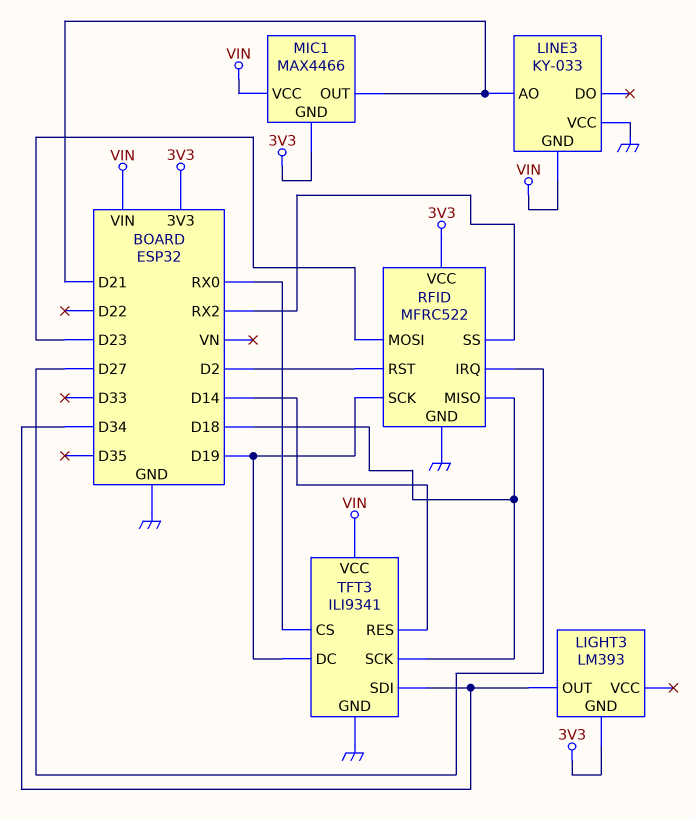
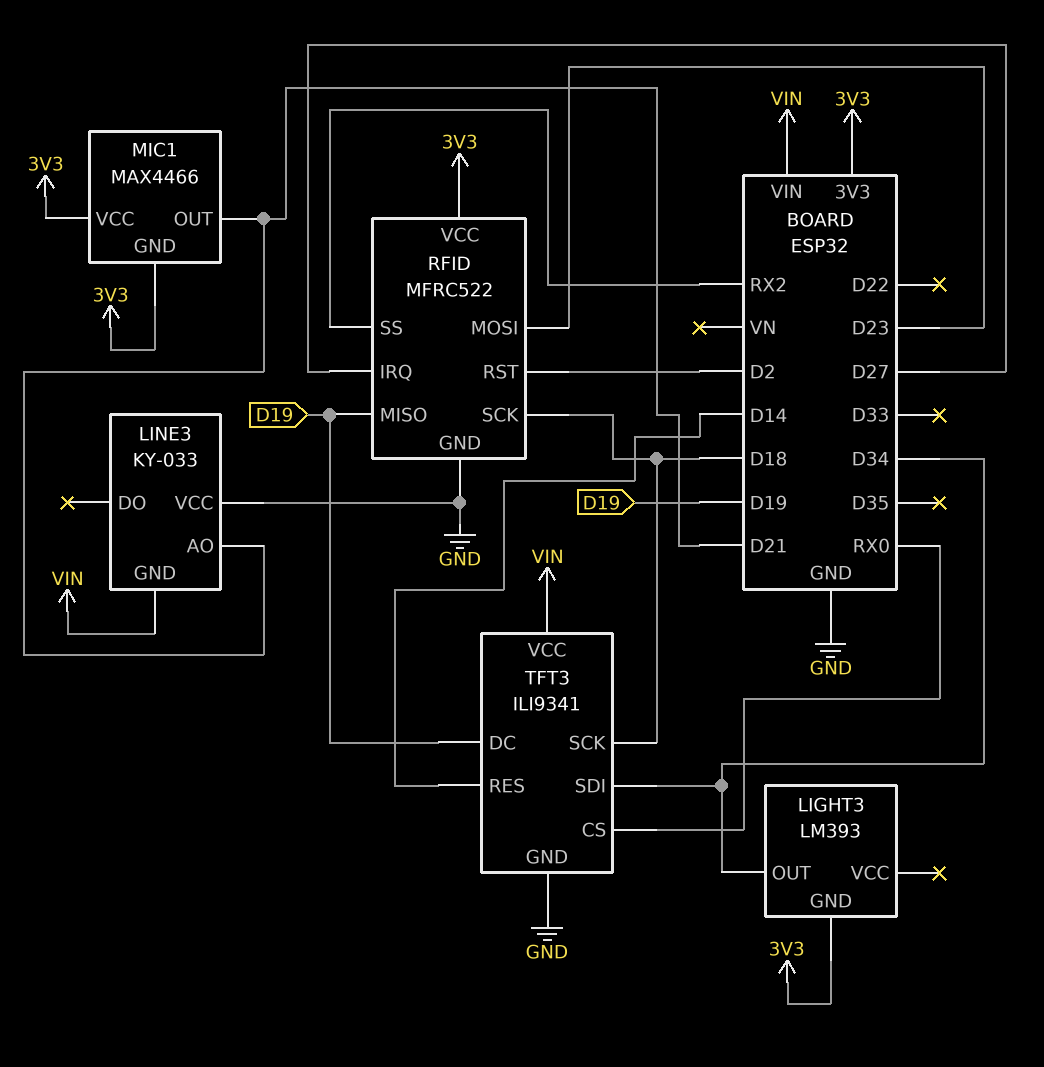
MIC1 pin VCC: VIN -> 3V3
RFID pin MISO: D18 -> D19
RFID pin SCK: D19 -> D18

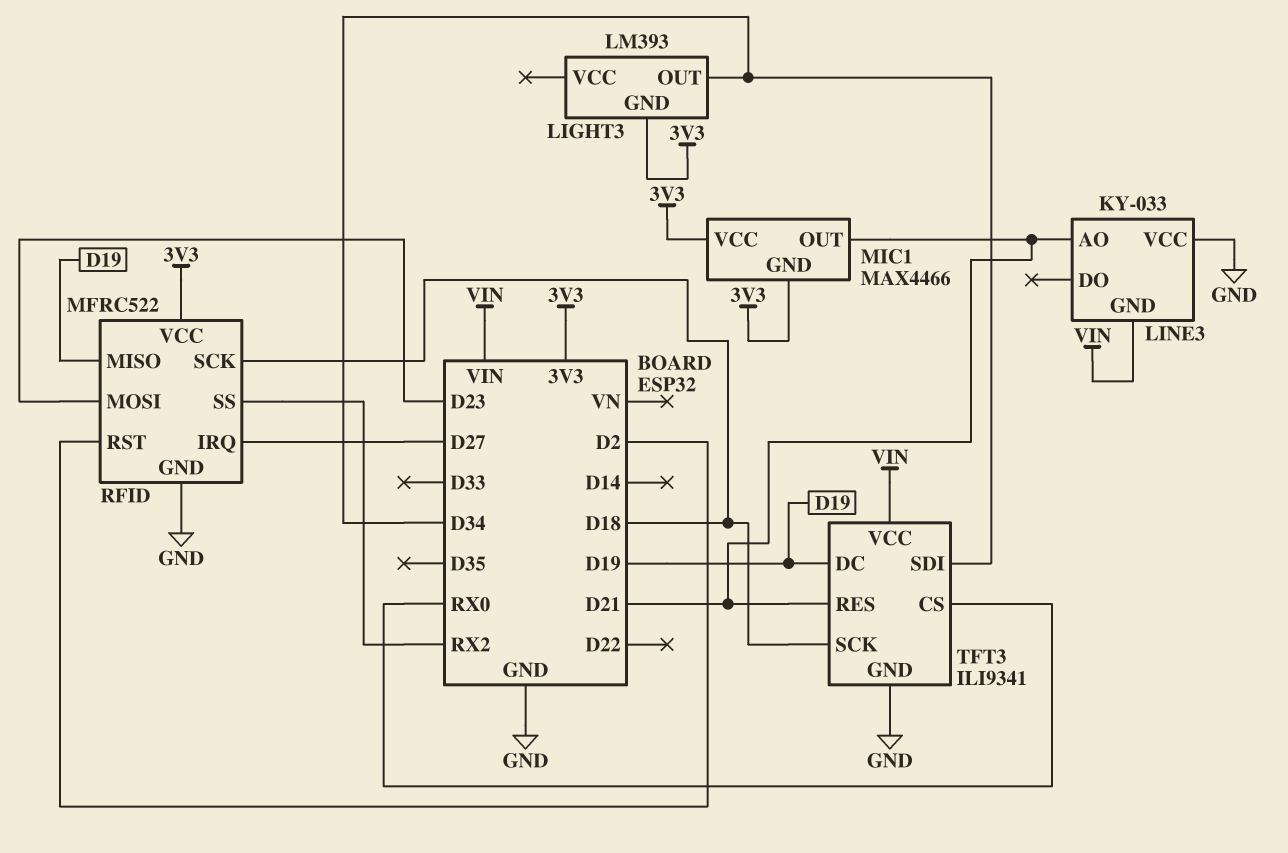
TFT3 pin RES: D14 -> D21

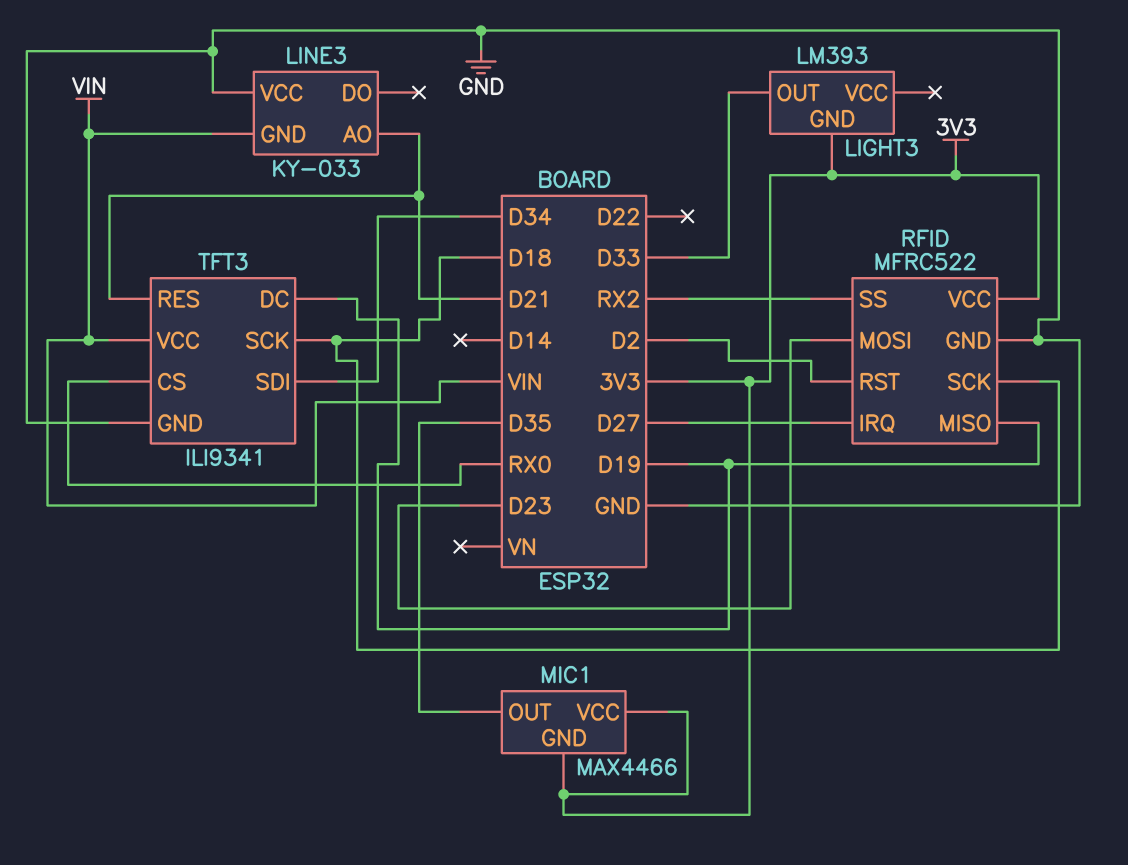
LIGHT3 pin OUT: D34 -> D33
MIC1 pin OUT: D21 -> D35

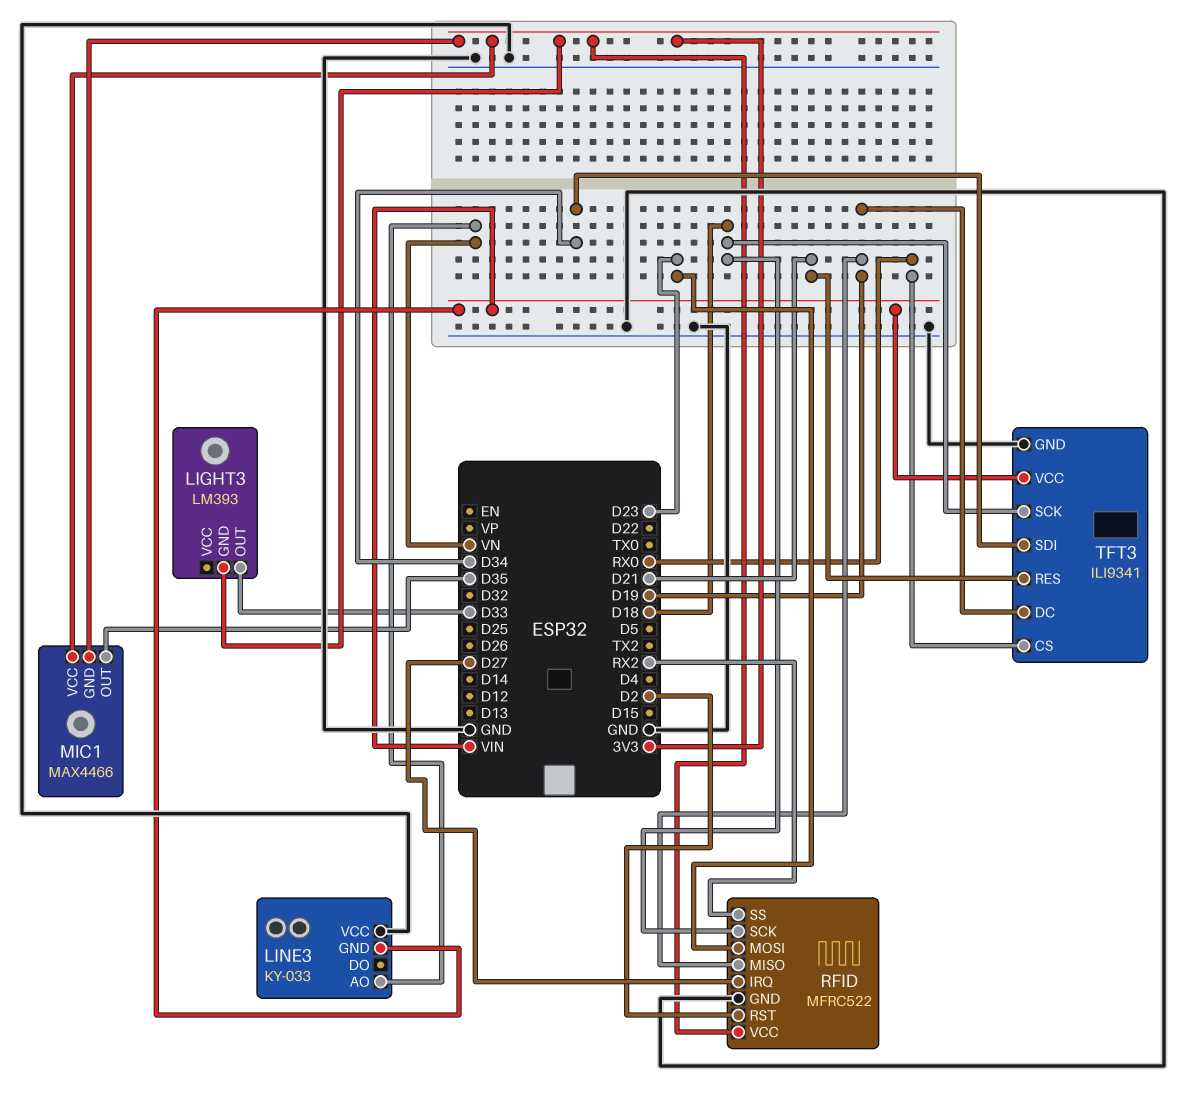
LINE3 pin AO: D21 -> VN

